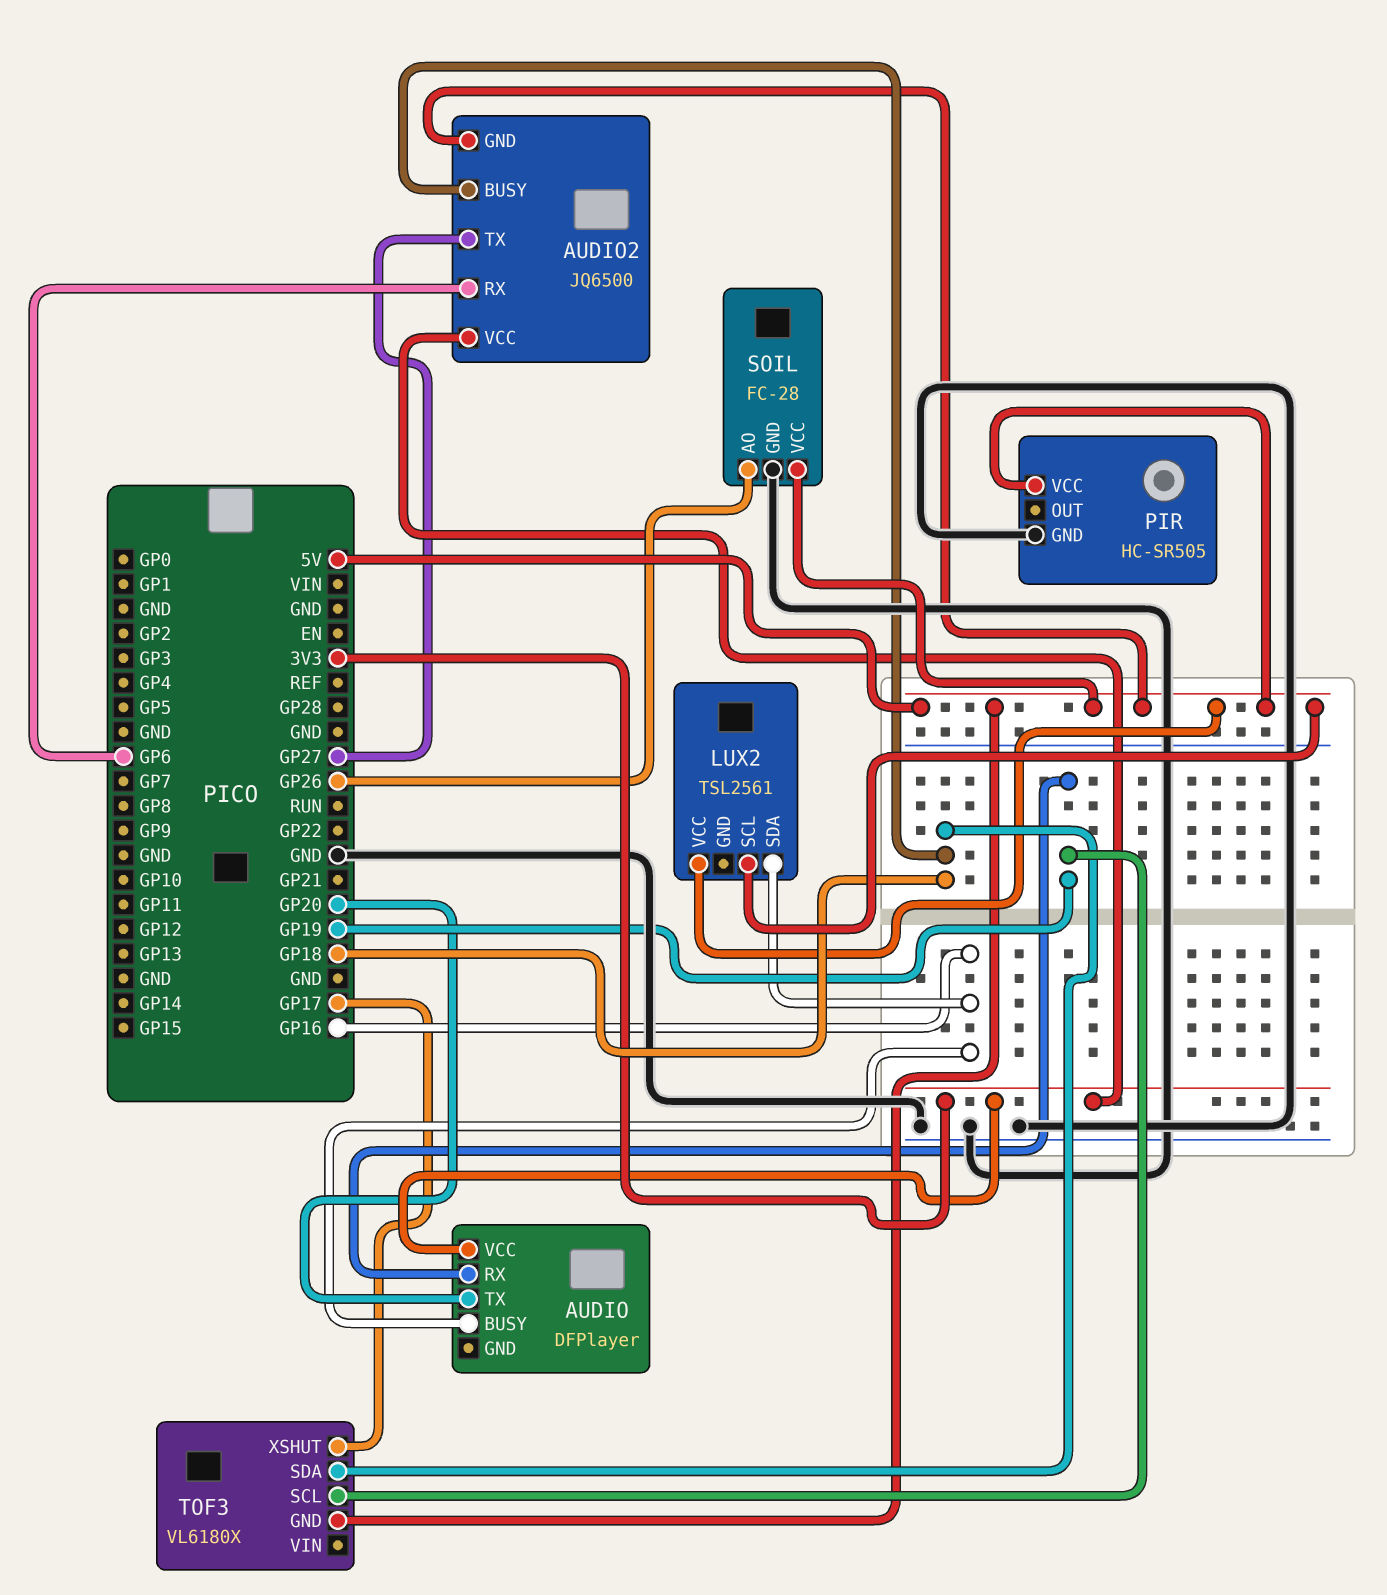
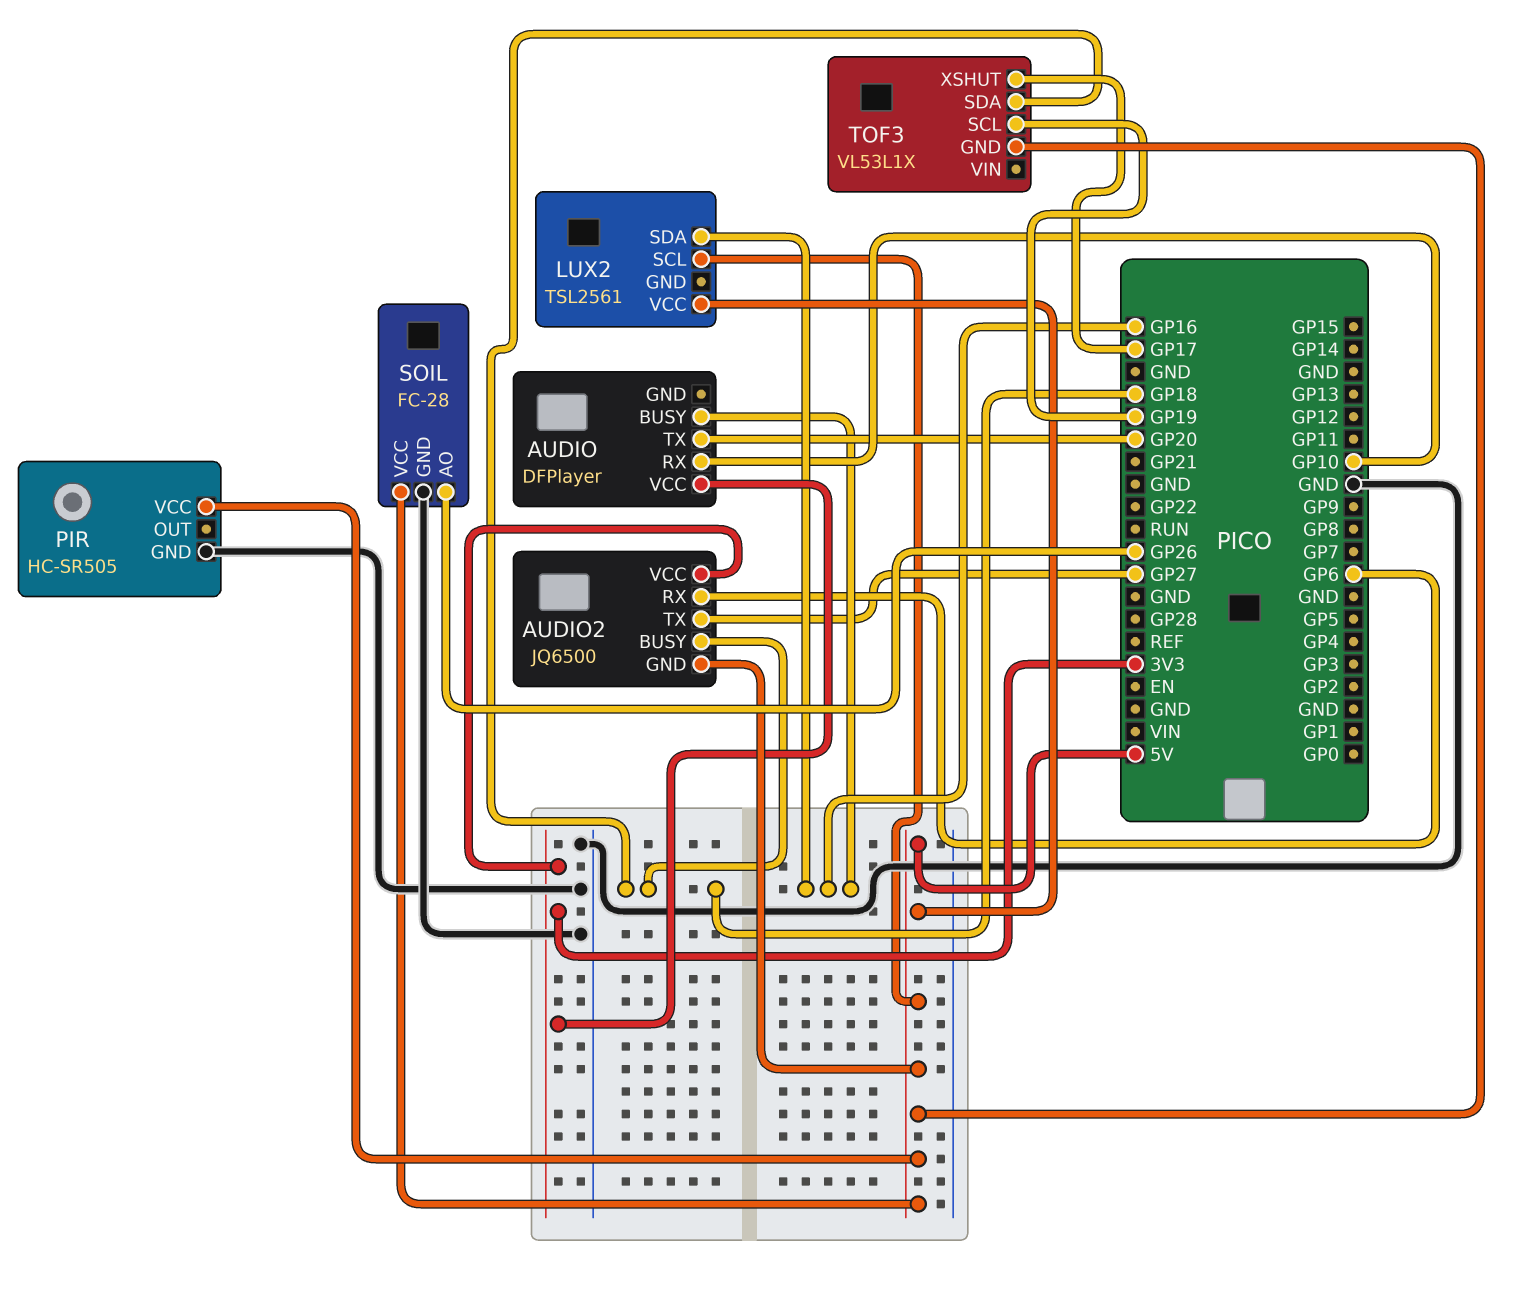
AUDIO pin RX: GP19 -> GP10
TOF3: VL6180X -> VL53L1X

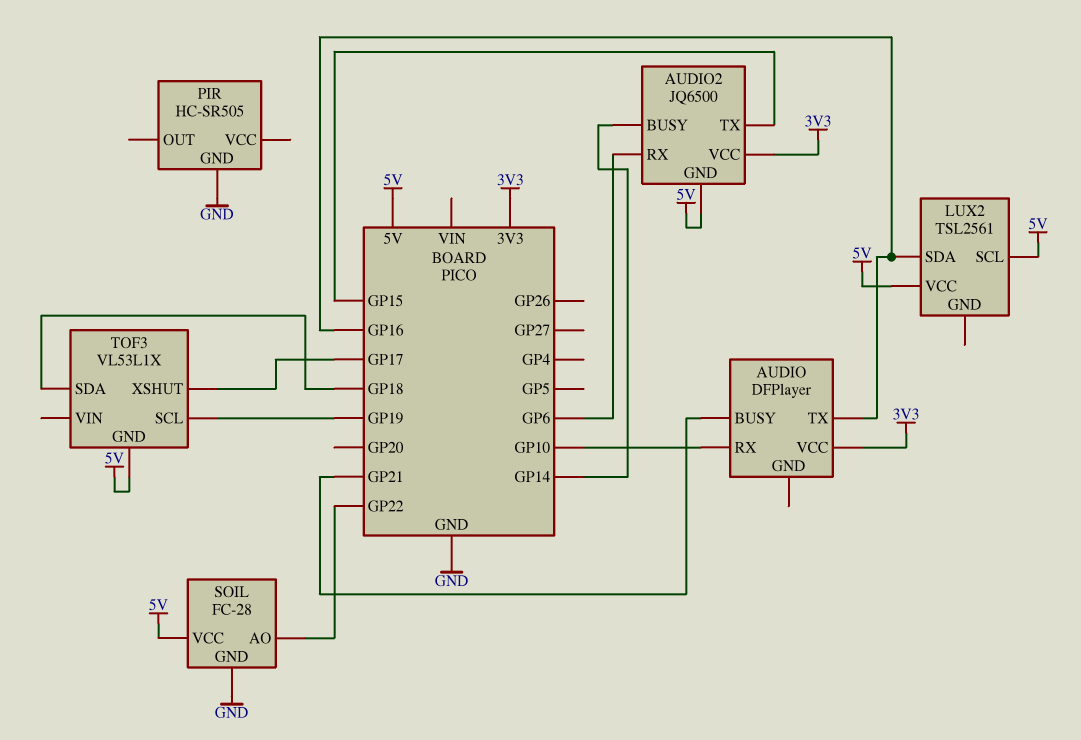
AUDIO pin BUSY: GP16 -> GP21
AUDIO pin TX: GP20 -> GP16
AUDIO2 pin BUSY: GP18 -> GP14
AUDIO2 pin TX: GP27 -> GP15
PIR pin VCC: 5V -> none
SOIL pin AO: GP26 -> GP22

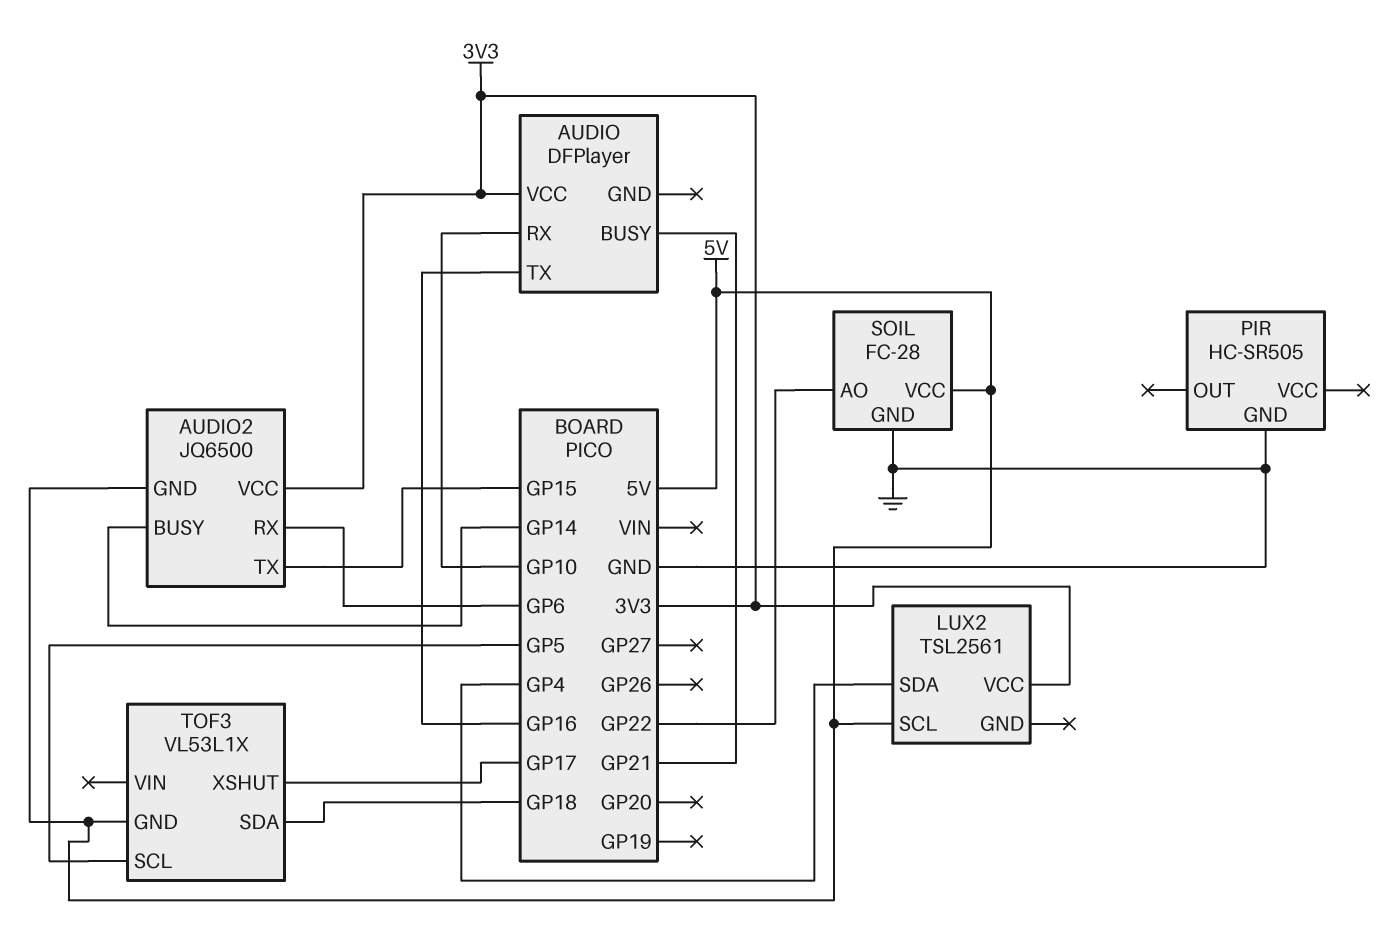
LUX2 pin SDA: GP16 -> GP4
LUX2 pin VCC: 5V -> 3V3
TOF3 pin SCL: GP19 -> GP5

